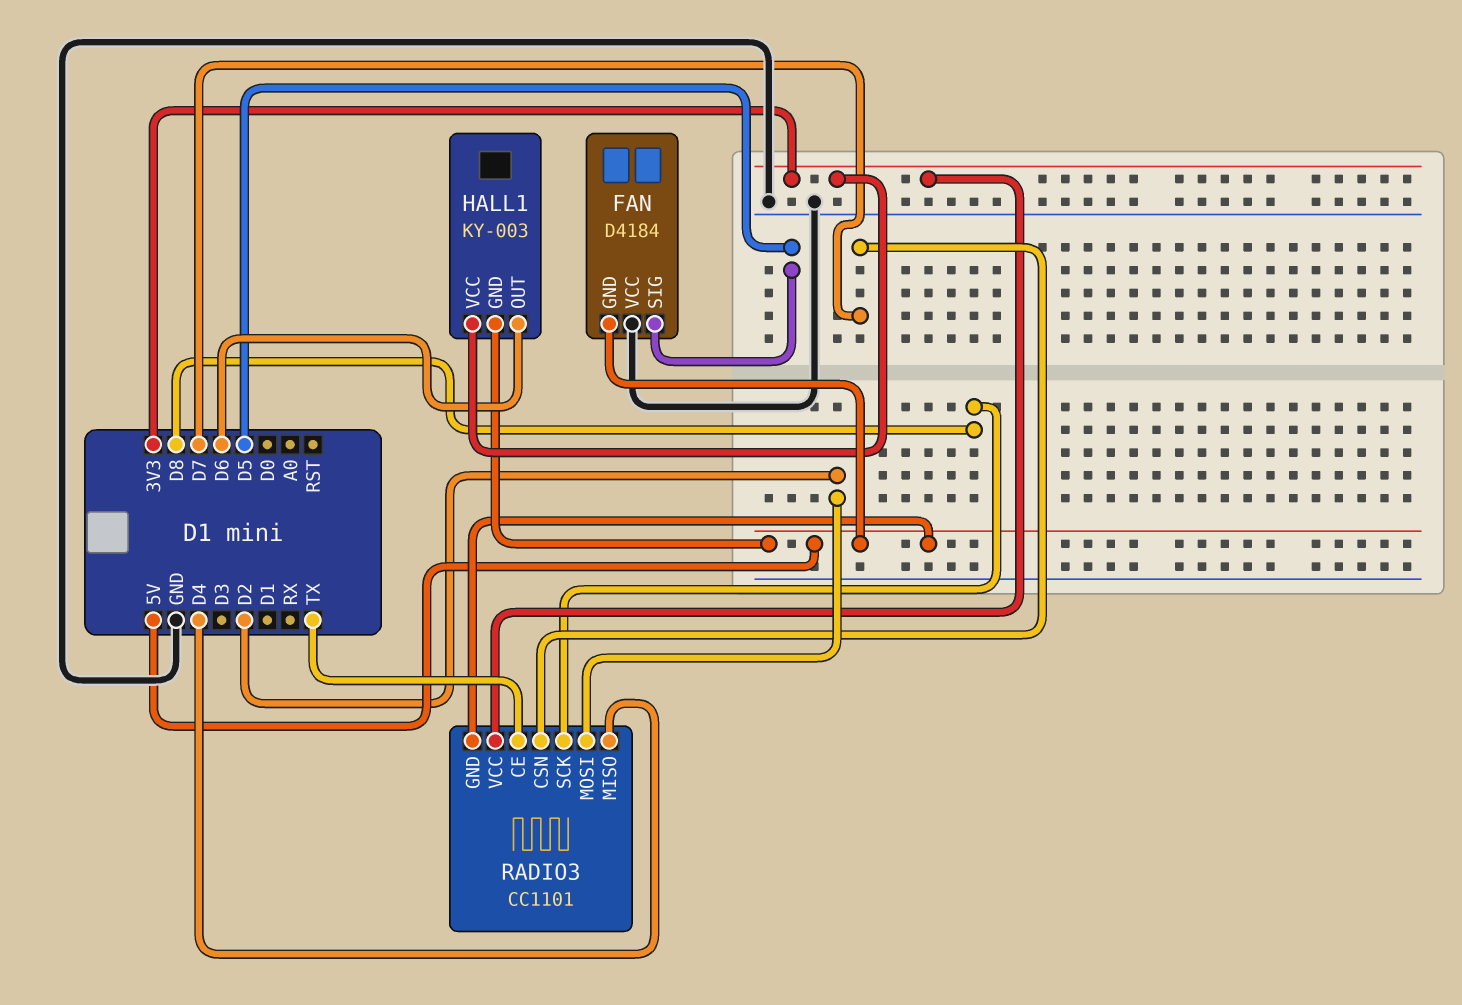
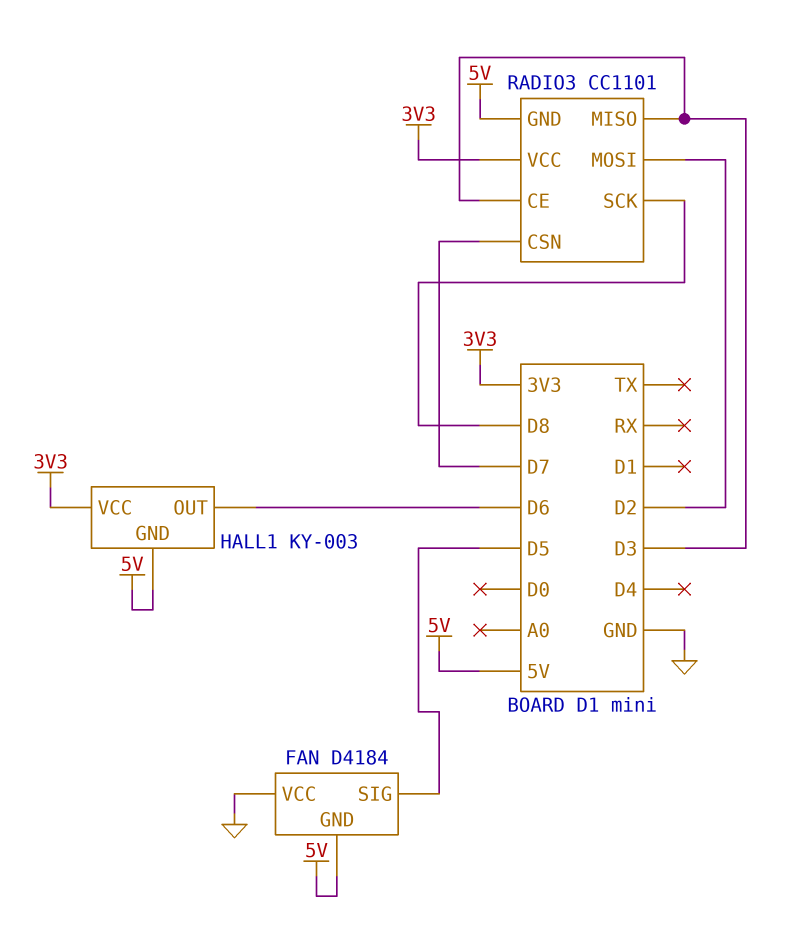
RADIO3 pin CE: TX -> D3
RADIO3 pin MISO: D4 -> D3

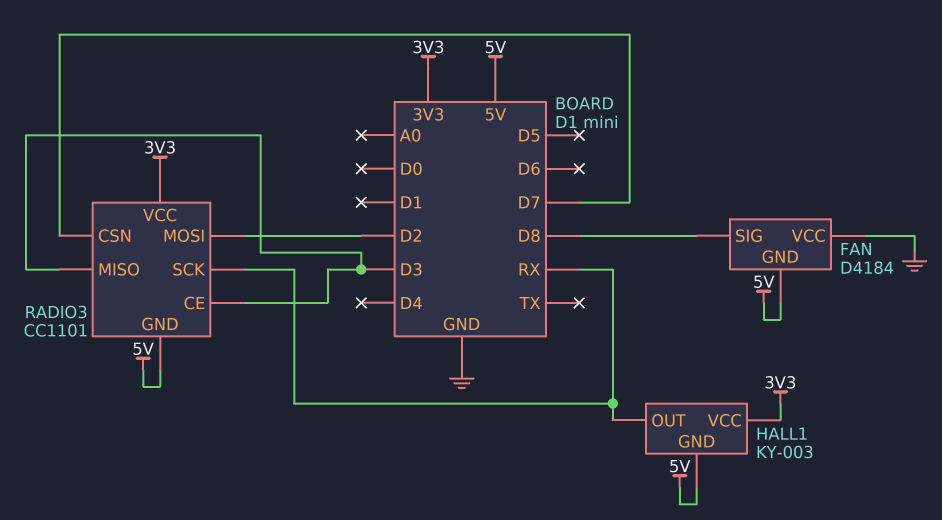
FAN pin SIG: D5 -> D8
HALL1 pin OUT: D6 -> RX
RADIO3 pin SCK: D8 -> RX

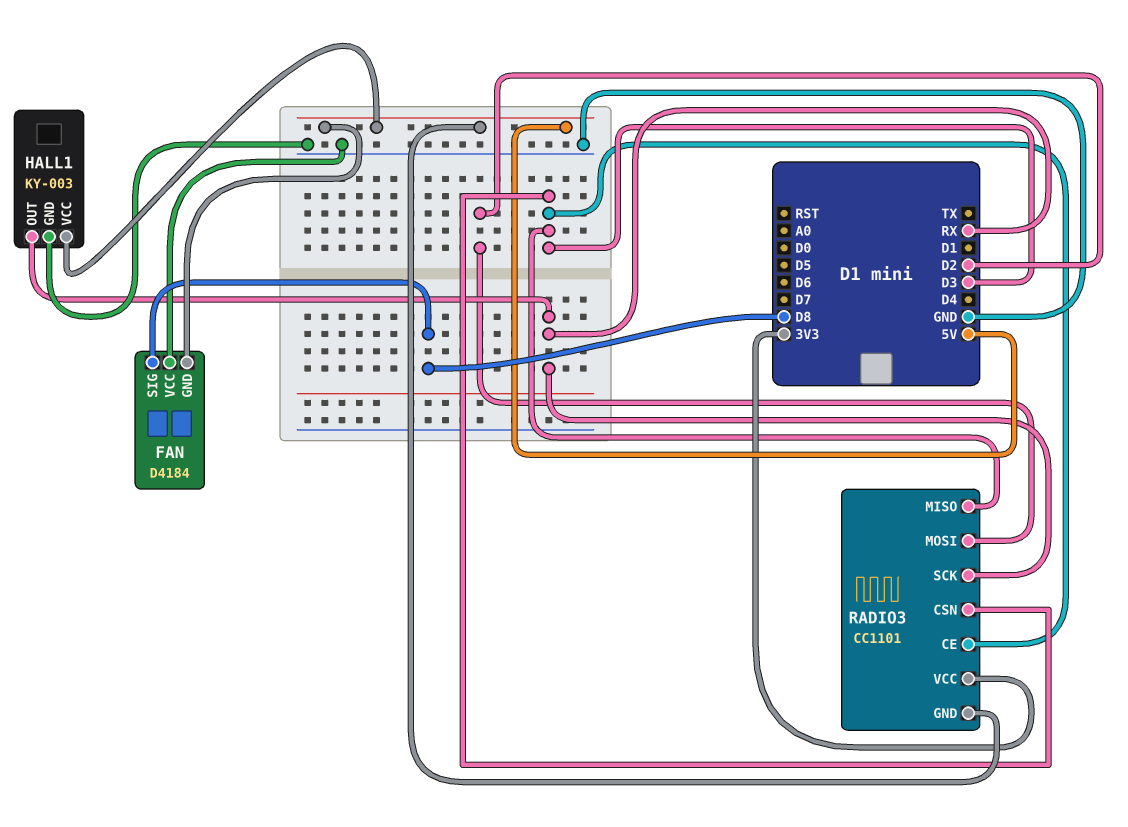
HALL1 pin GND: 5V -> GND
HALL1 pin VCC: 3V3 -> 5V
RADIO3 pin CSN: D7 -> D3

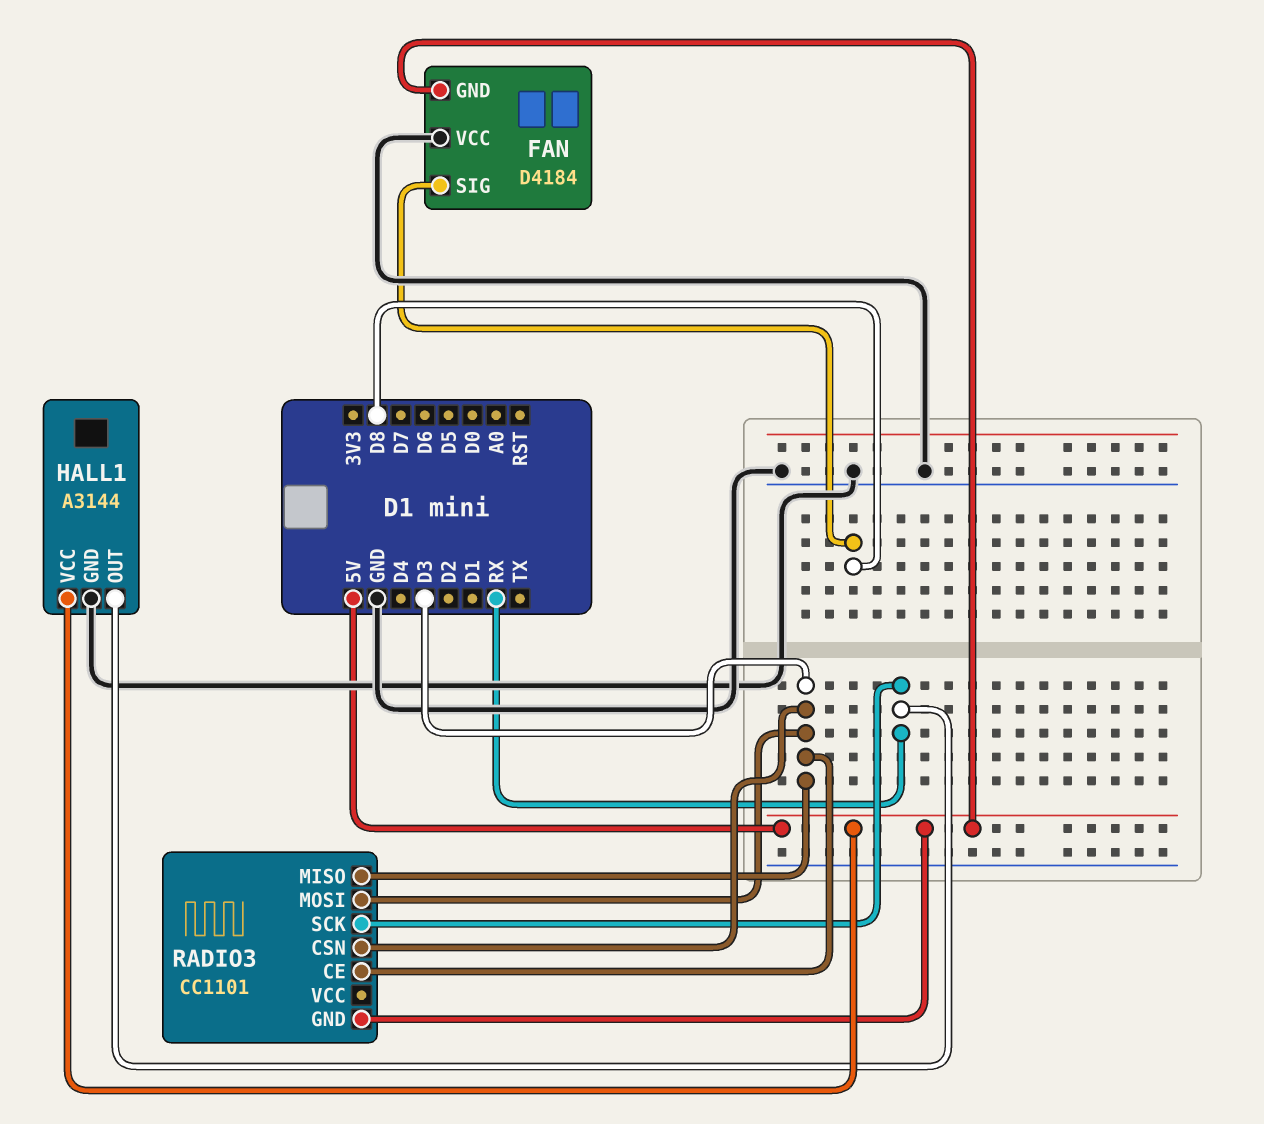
HALL1: KY-003 -> A3144
RADIO3 pin MOSI: D2 -> D3
RADIO3 pin VCC: 3V3 -> none

